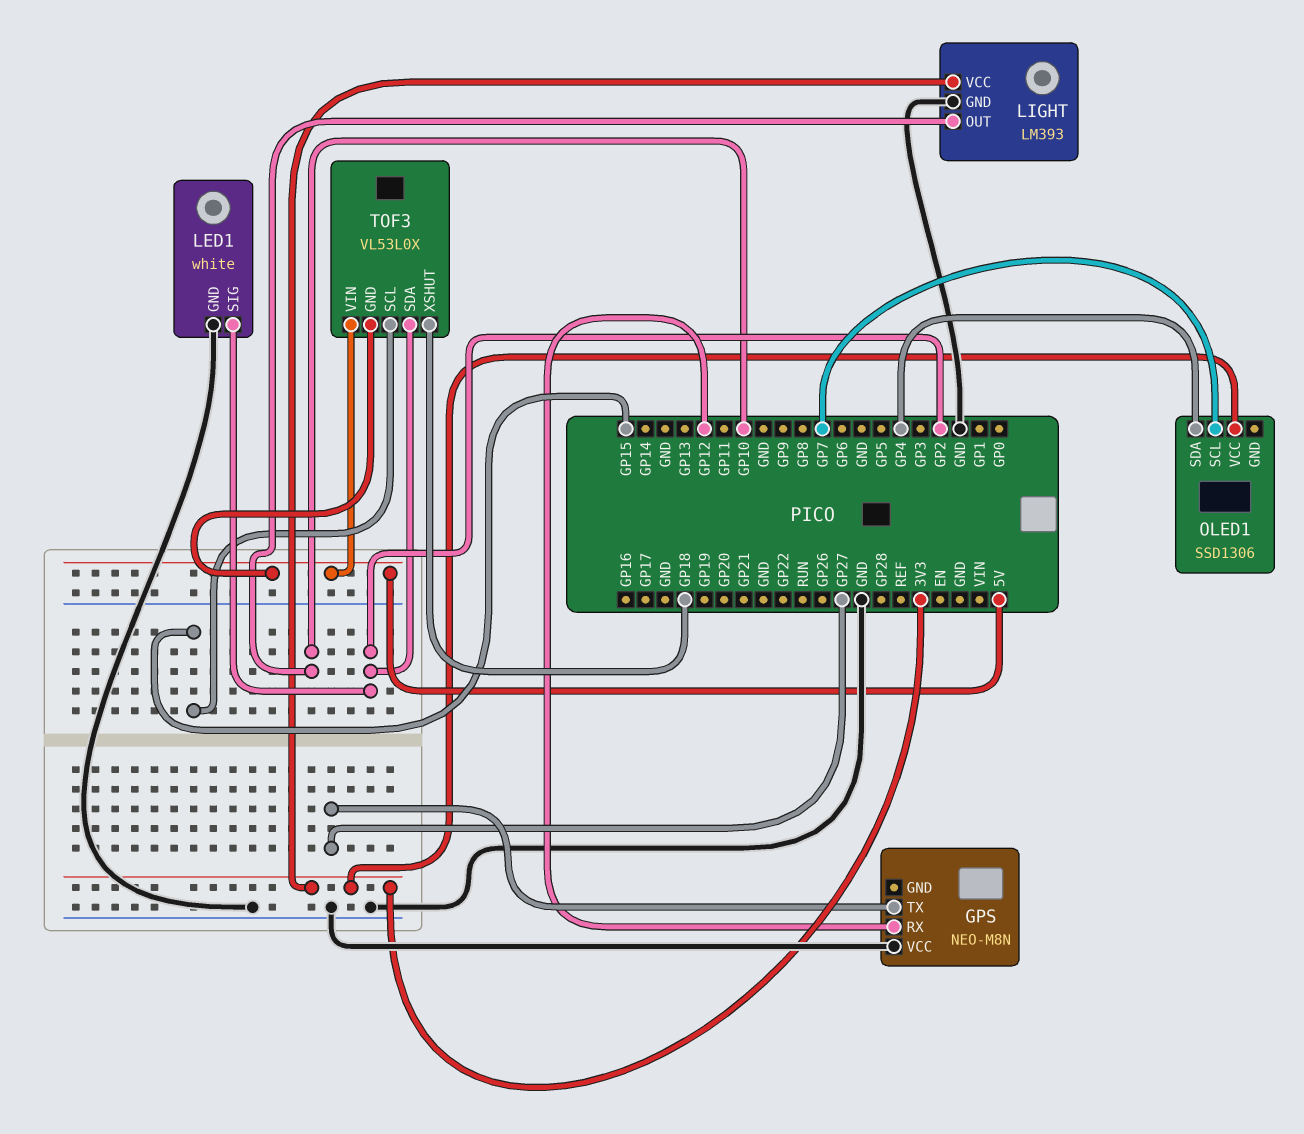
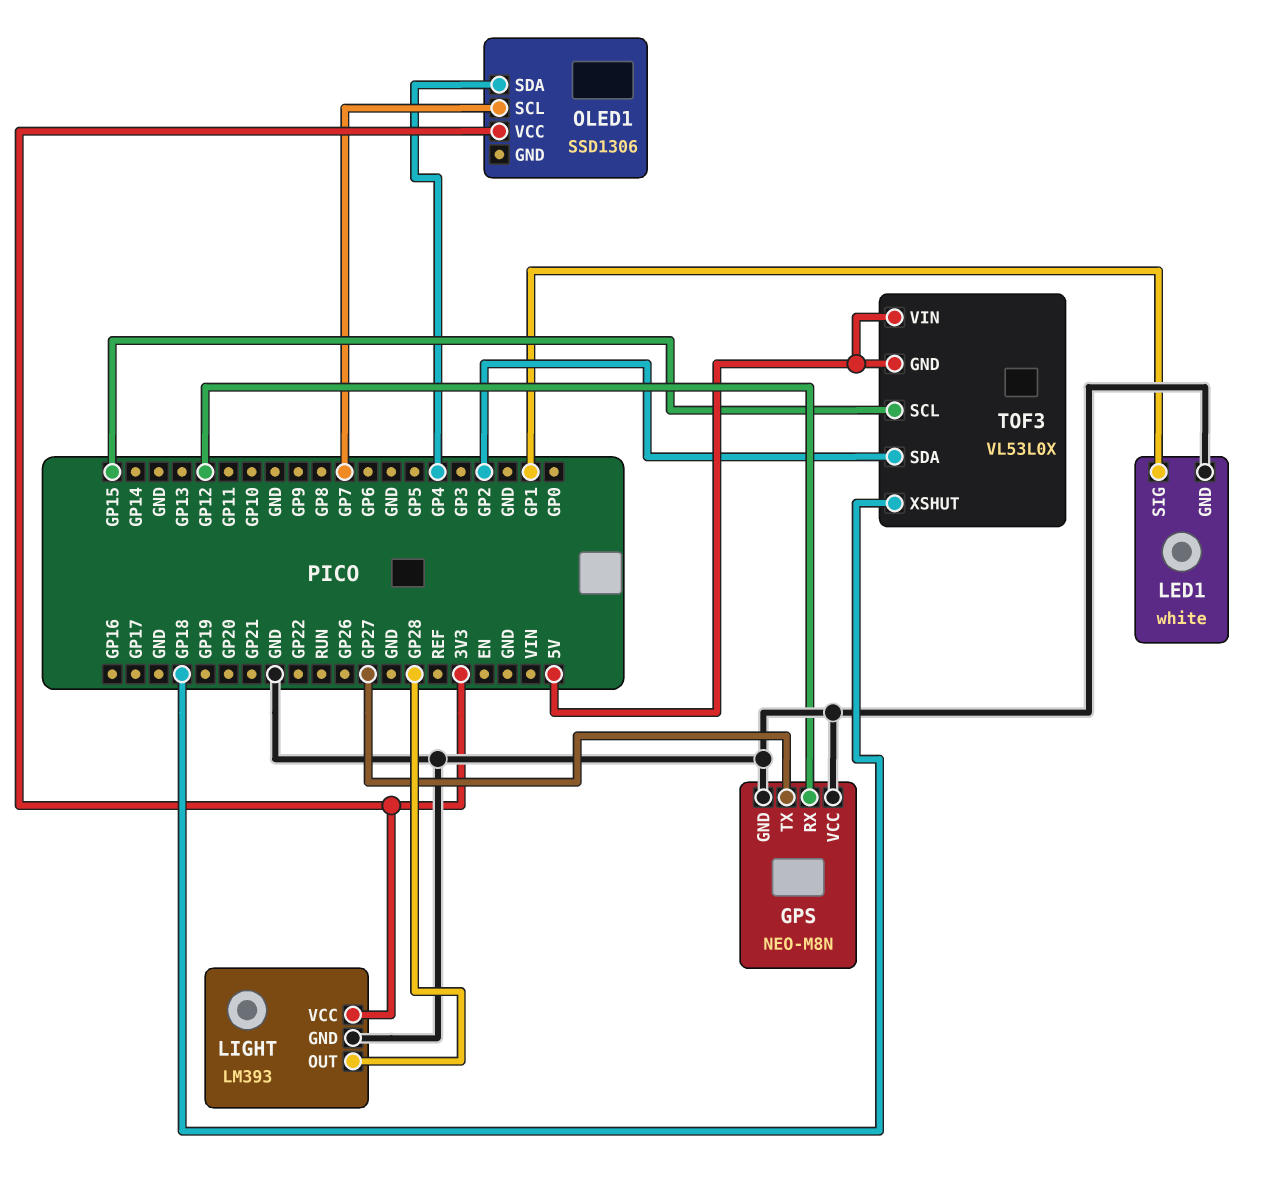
GPS pin GND: none -> GND
LED1 pin SIG: GP2 -> GP1
LIGHT pin OUT: GP10 -> GP28

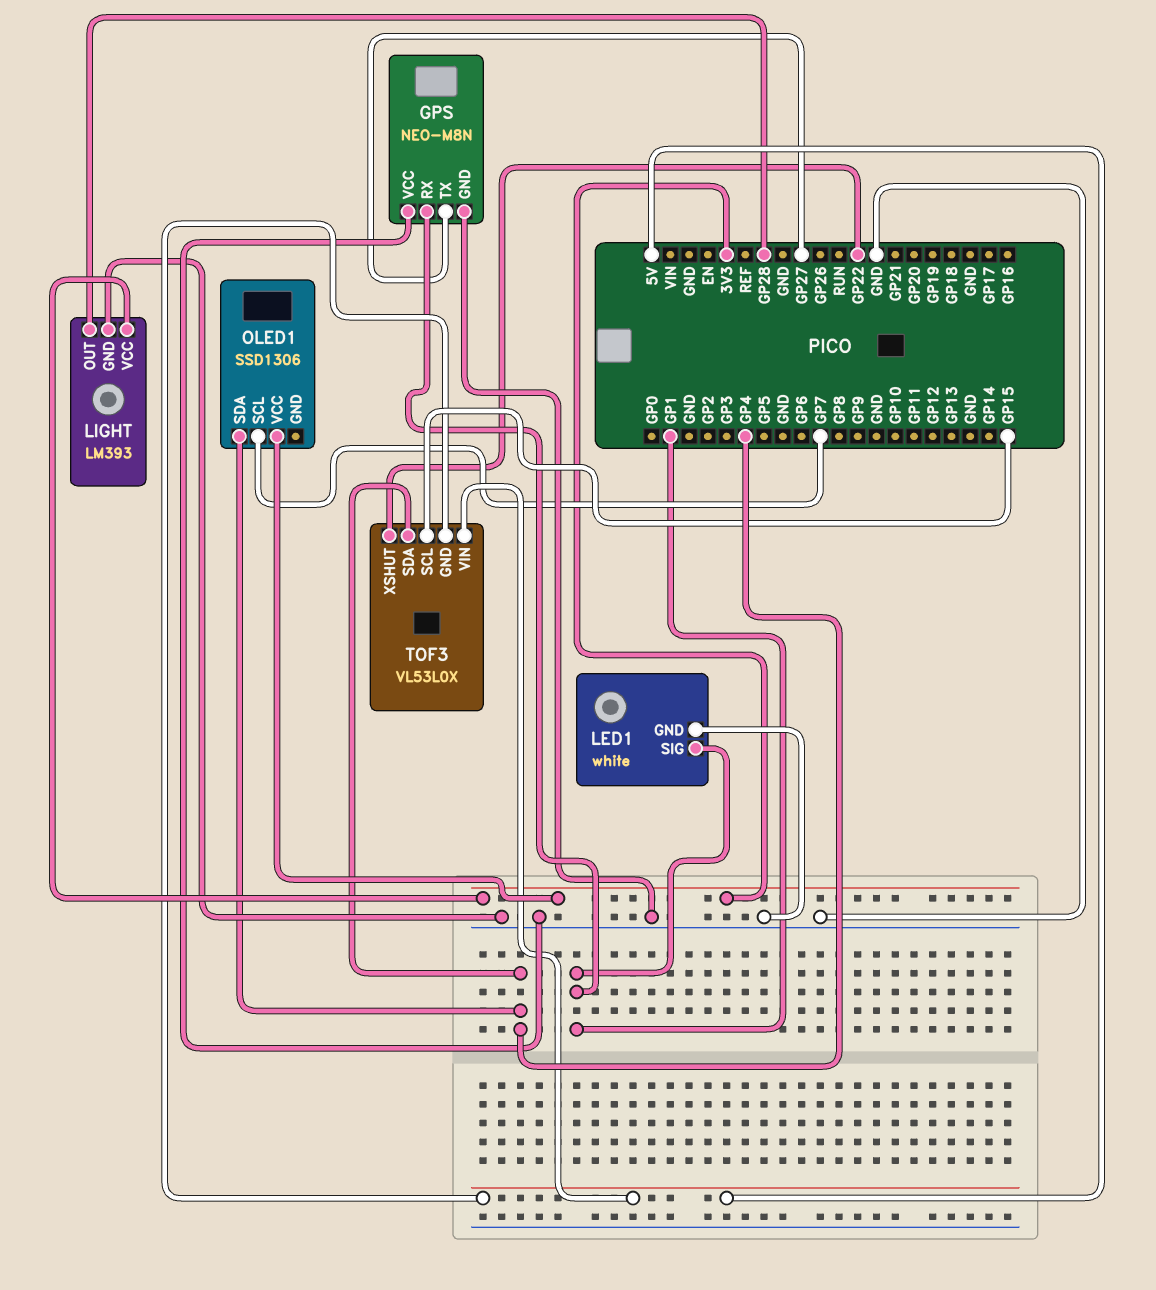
GPS pin RX: GP12 -> GP1
TOF3 pin SDA: GP2 -> GP4
TOF3 pin XSHUT: GP18 -> GP22

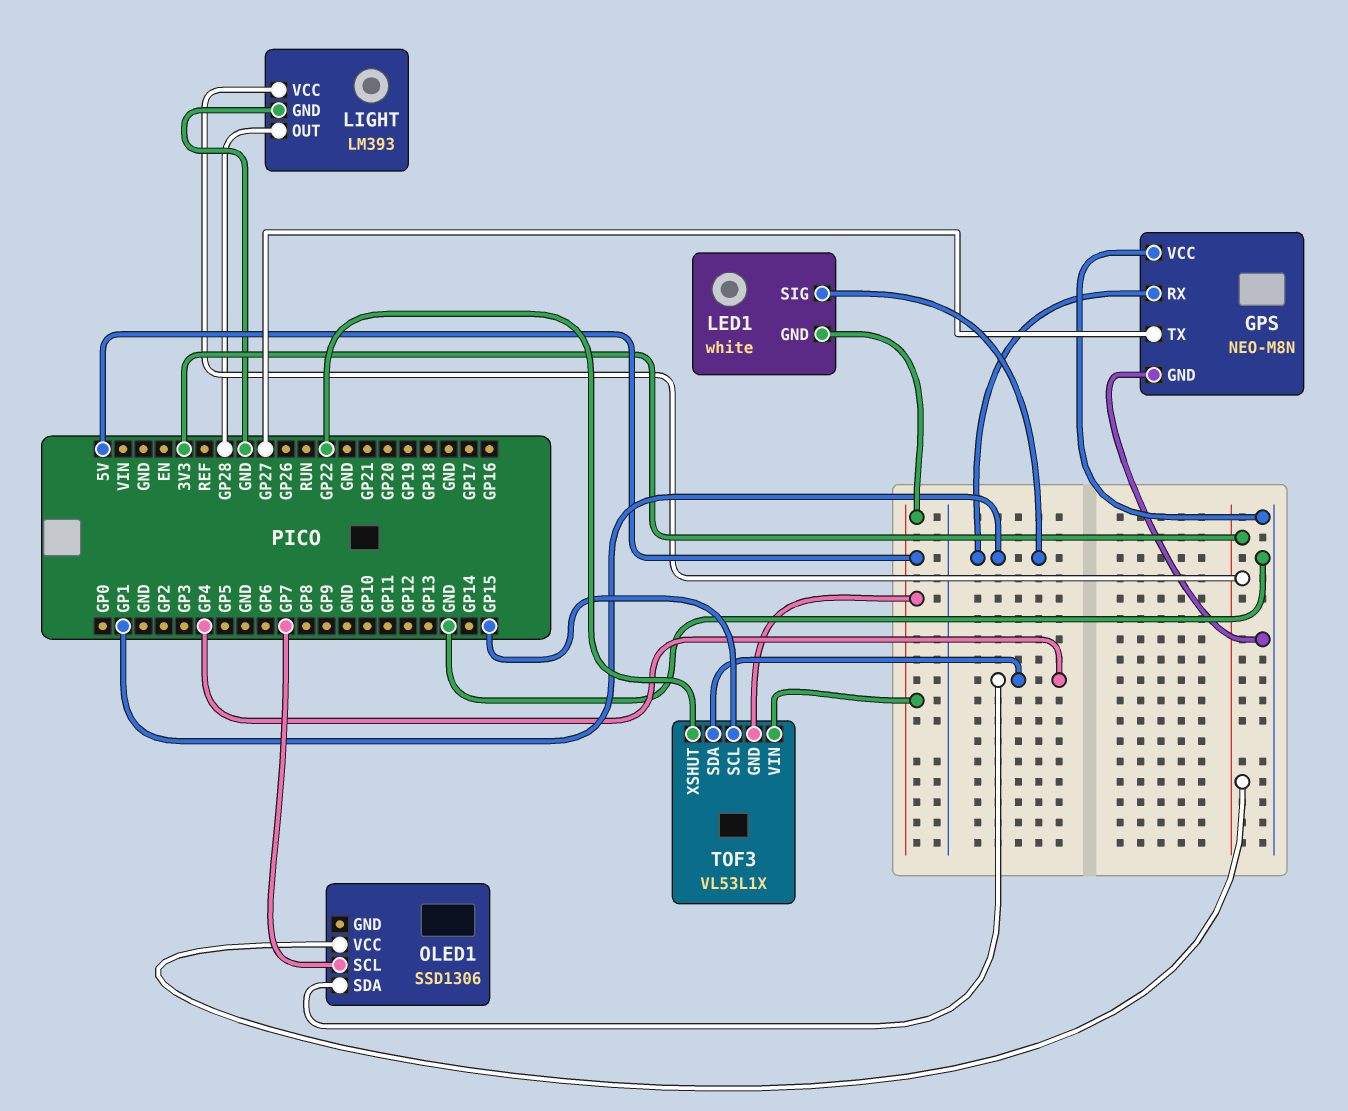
LED1 pin GND: GND -> 5V
TOF3: VL53L0X -> VL53L1X

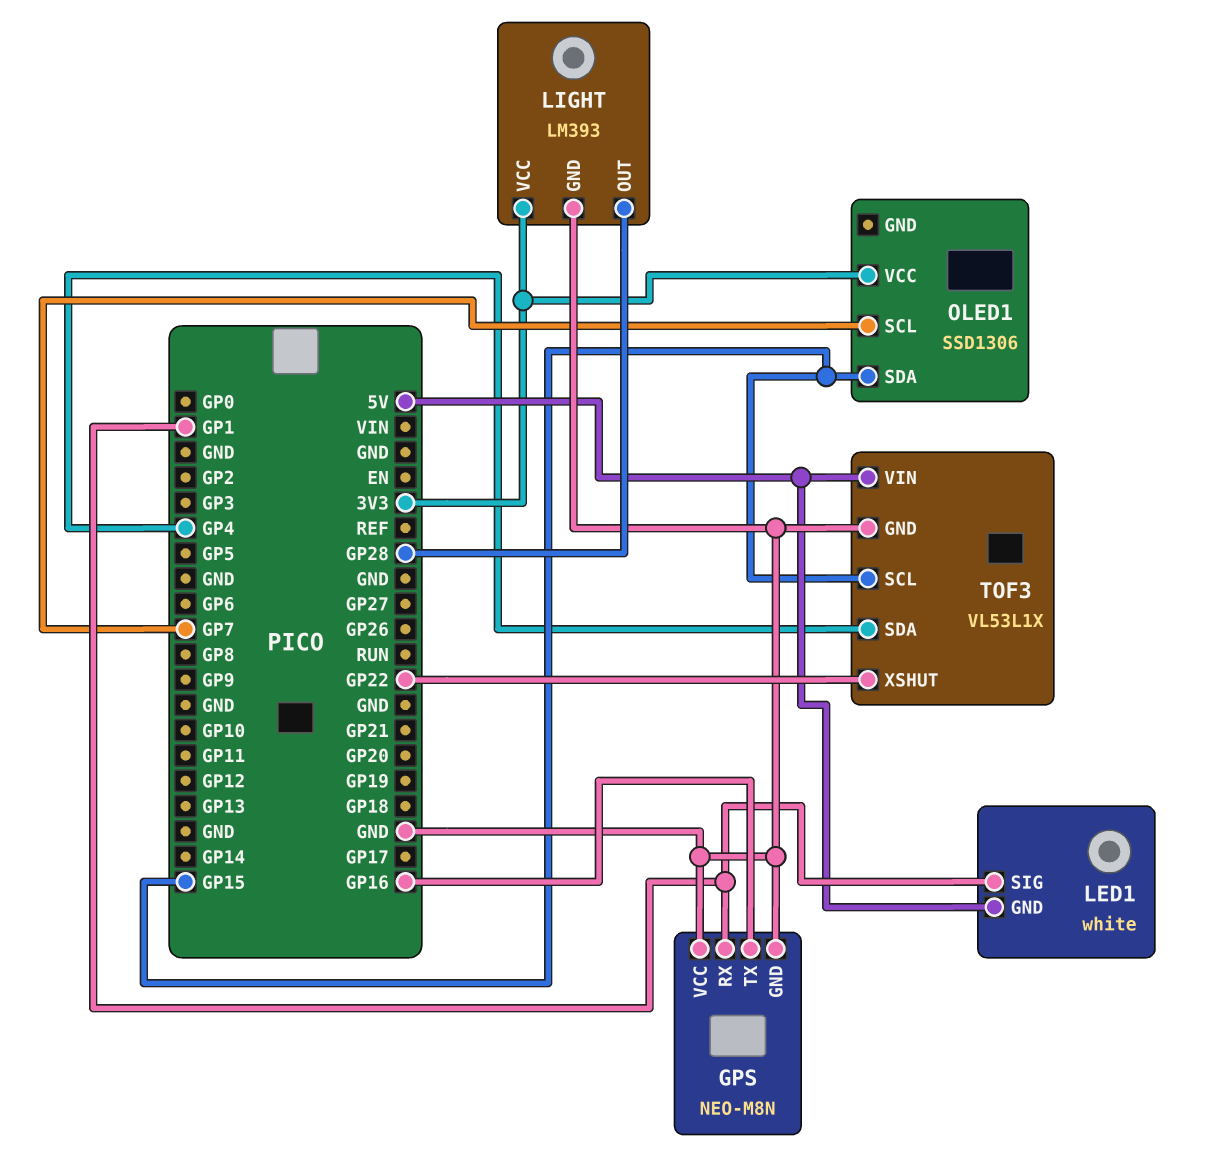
GPS pin TX: GP27 -> GP16
OLED1 pin SDA: GP4 -> GP15
TOF3 pin GND: 5V -> GND

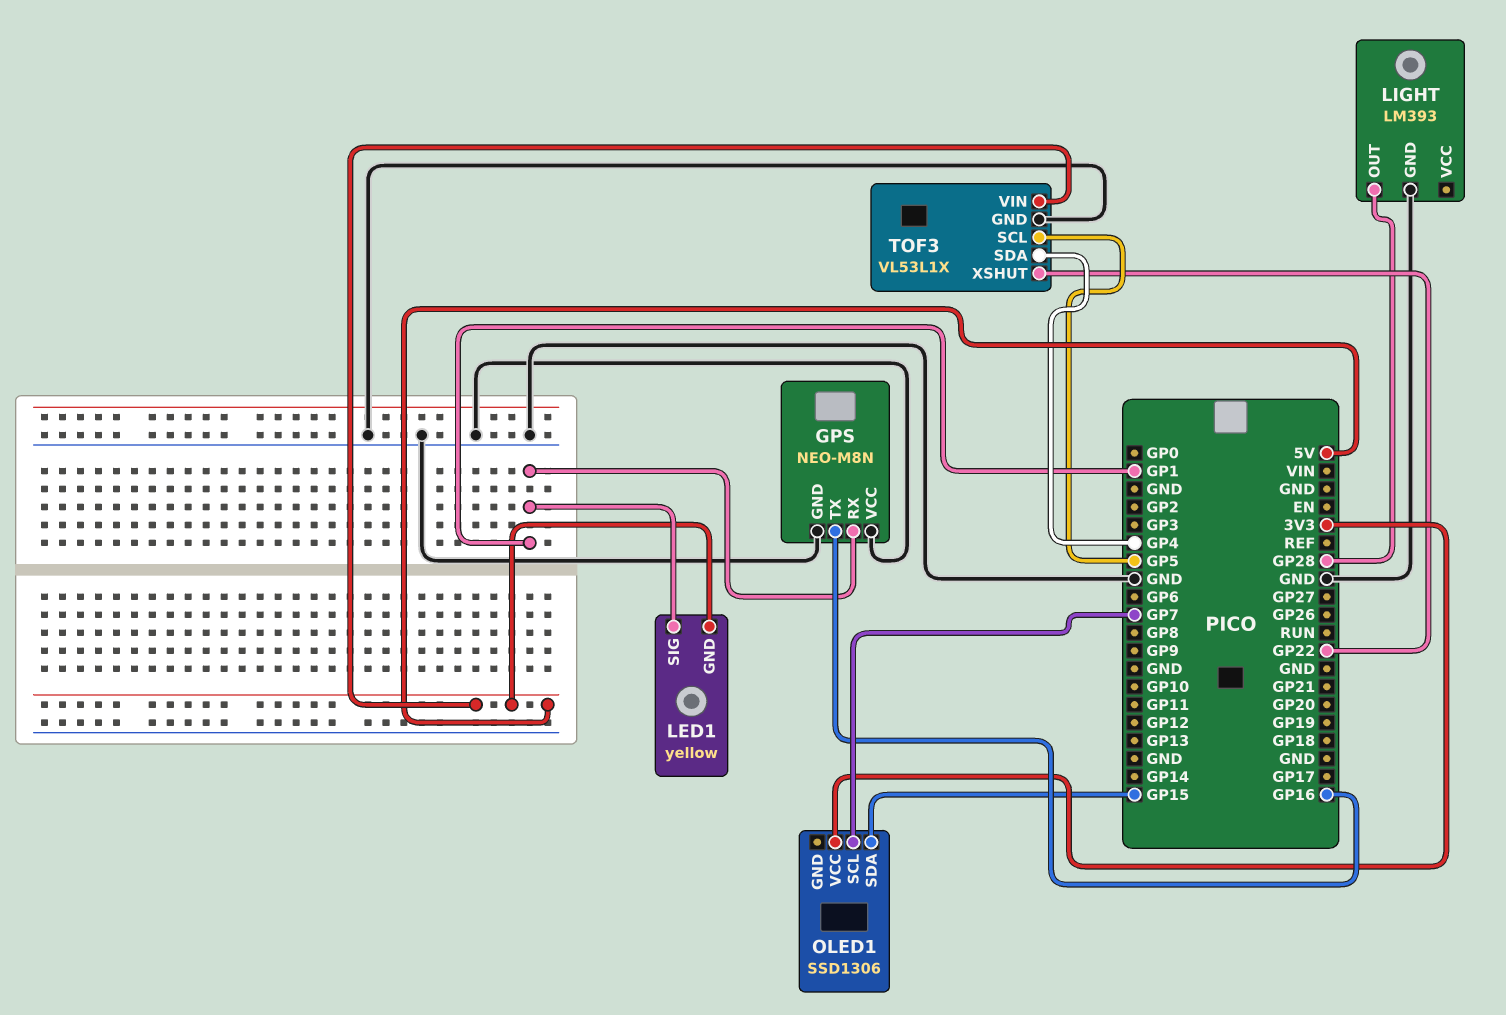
LED1: white -> yellow
LIGHT pin VCC: 3V3 -> none
TOF3 pin SCL: GP15 -> GP5

